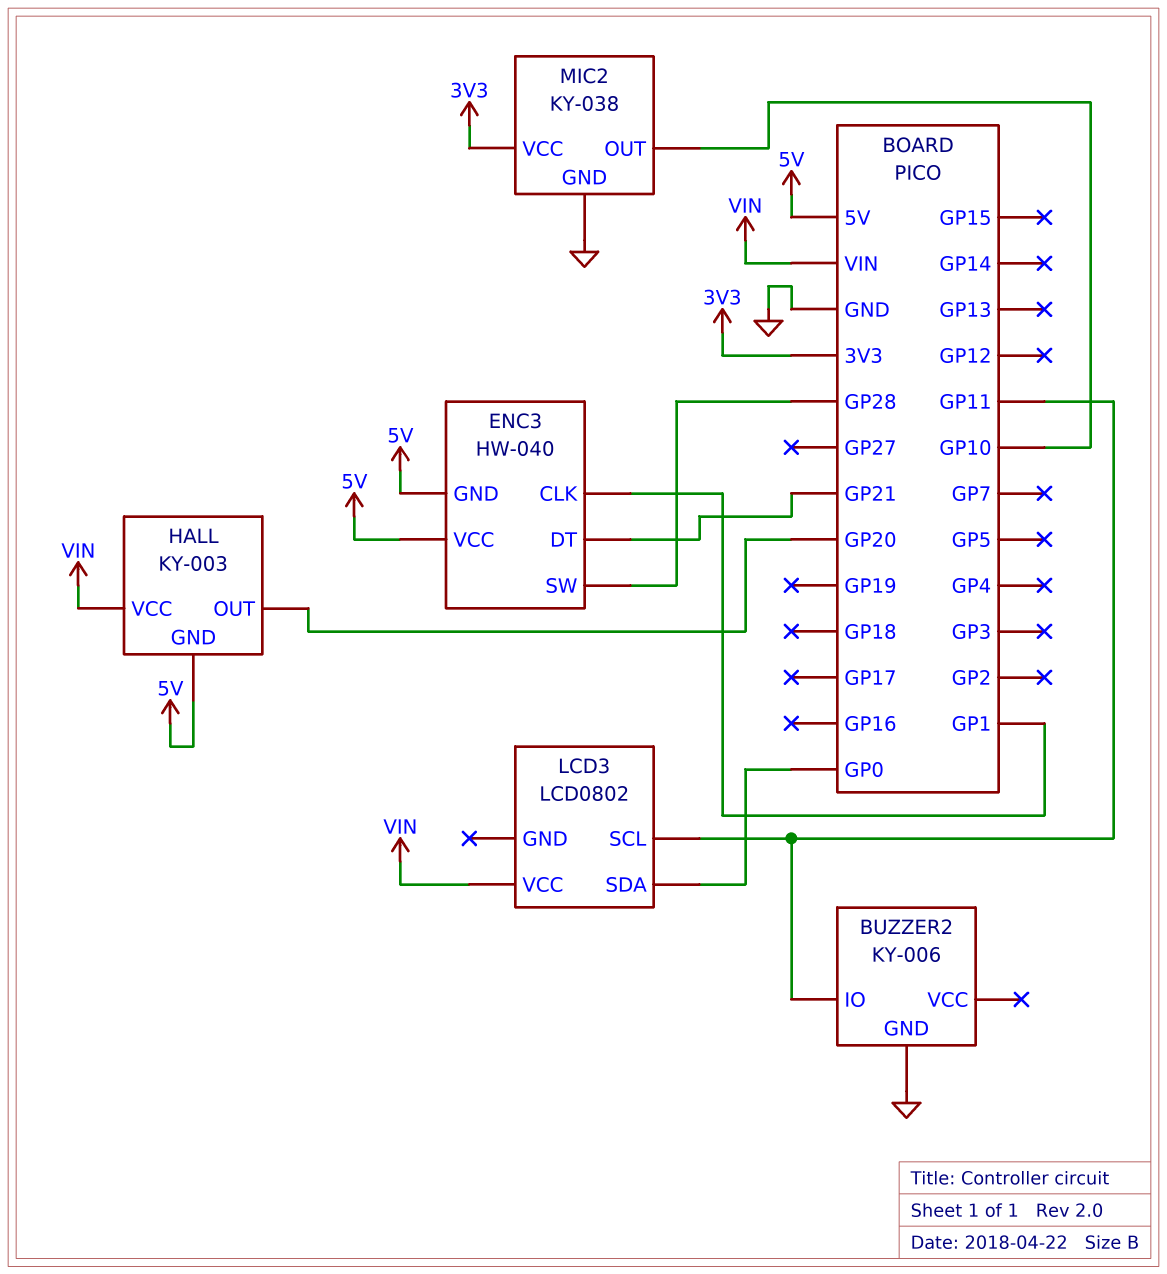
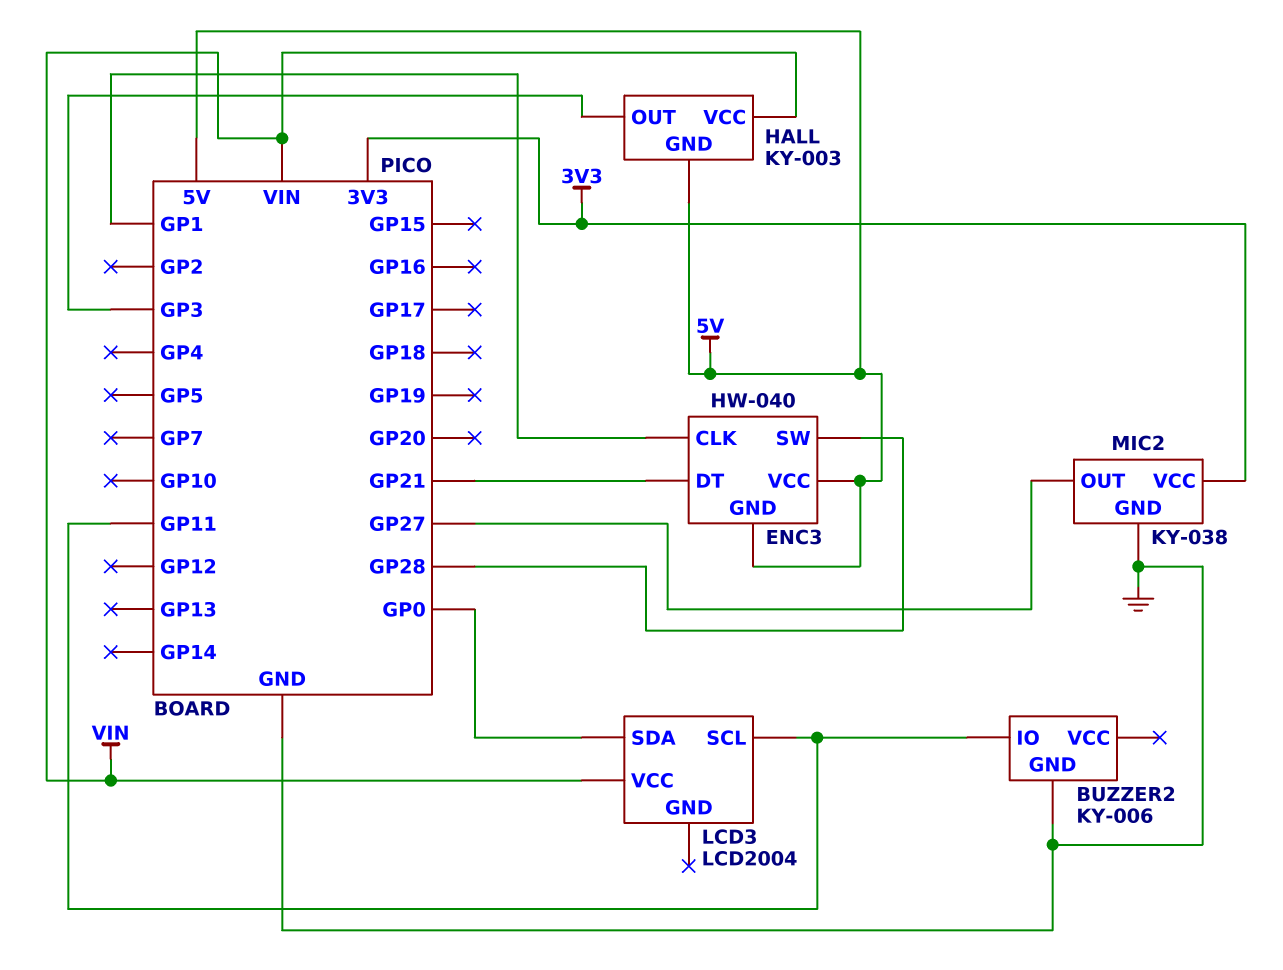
HALL pin OUT: GP20 -> GP3
LCD3: LCD0802 -> LCD2004
MIC2 pin OUT: GP10 -> GP27

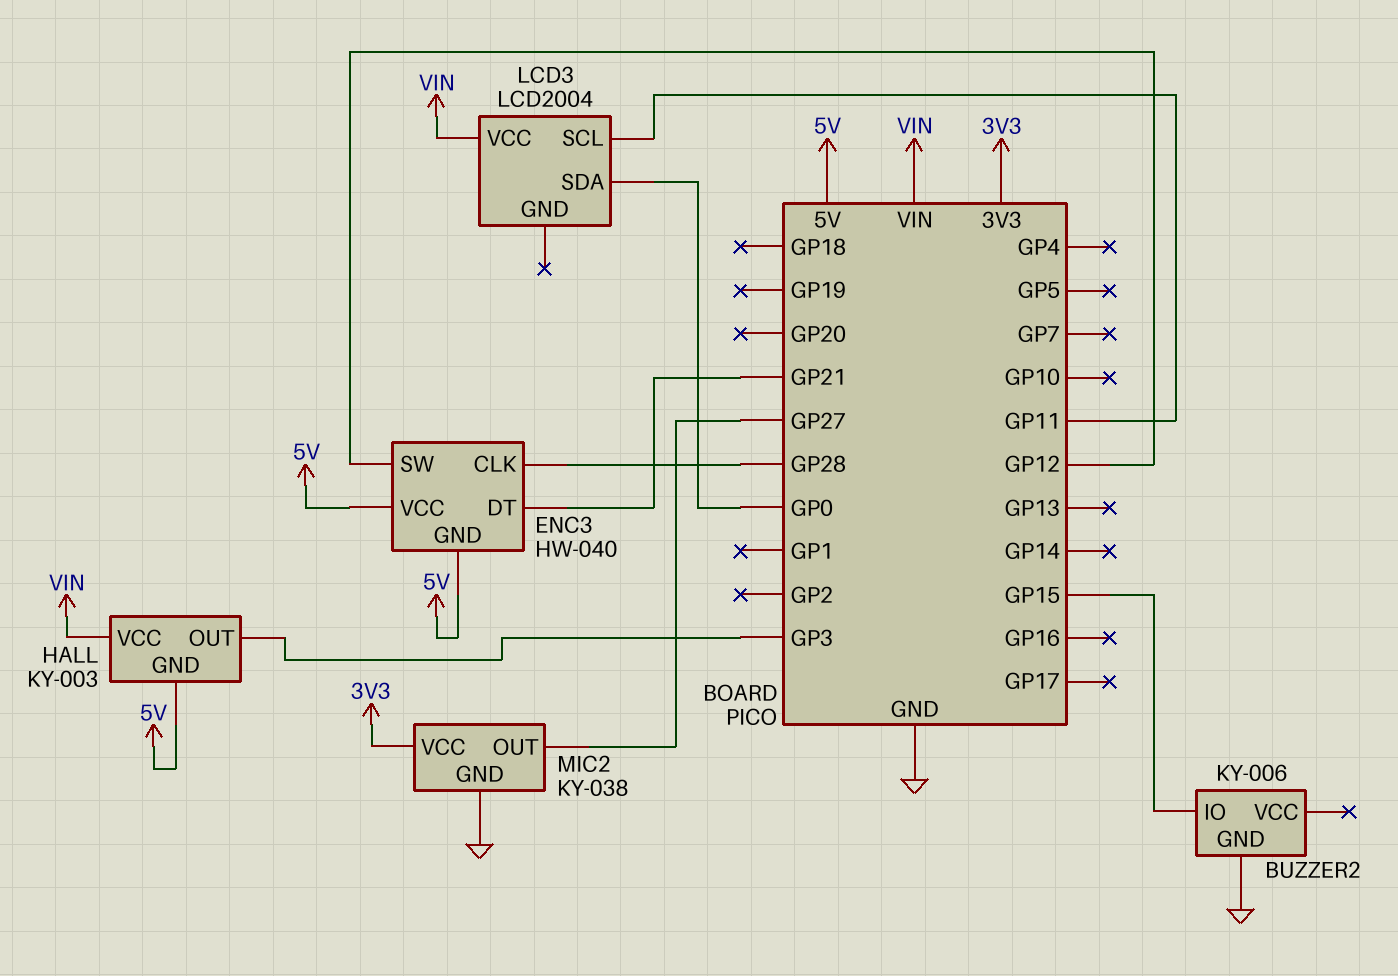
BUZZER2 pin IO: GP11 -> GP15
ENC3 pin CLK: GP1 -> GP28
ENC3 pin SW: GP28 -> GP12

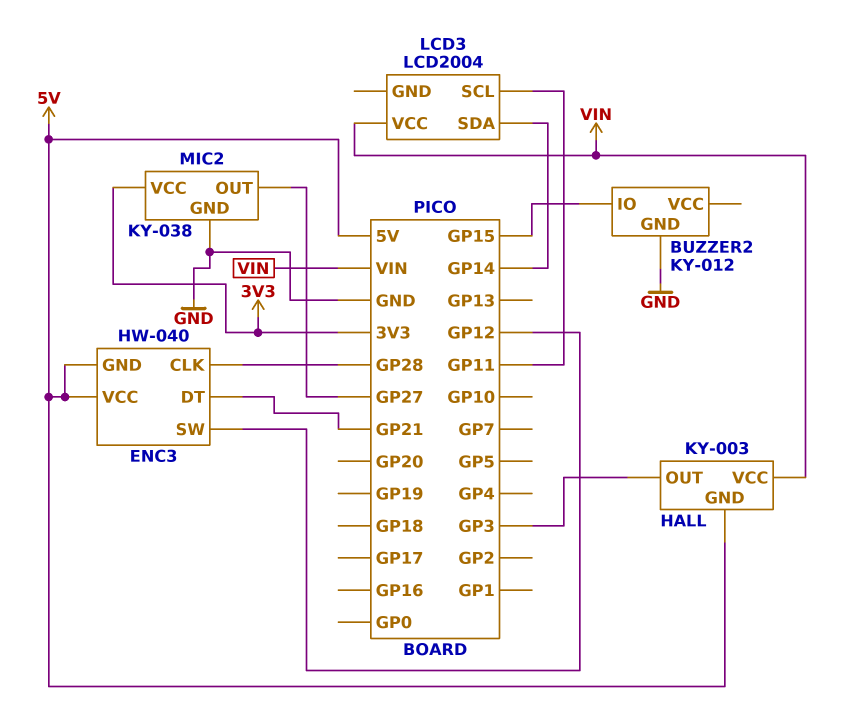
BUZZER2: KY-006 -> KY-012
LCD3 pin SDA: GP0 -> GP14

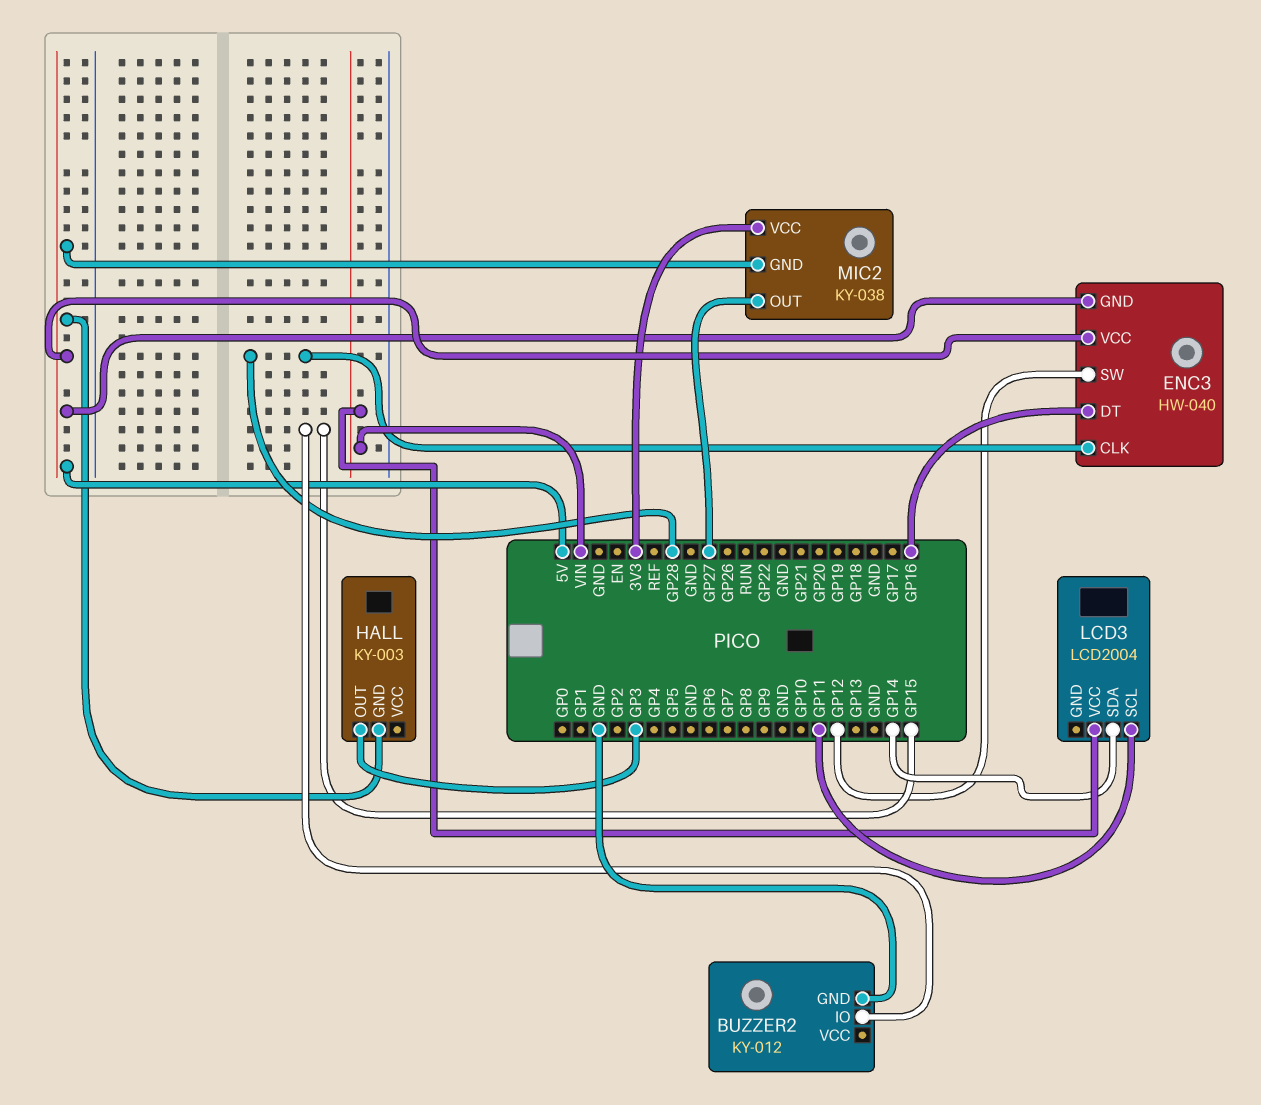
ENC3 pin DT: GP21 -> GP16
HALL pin VCC: VIN -> none
MIC2 pin GND: GND -> 5V

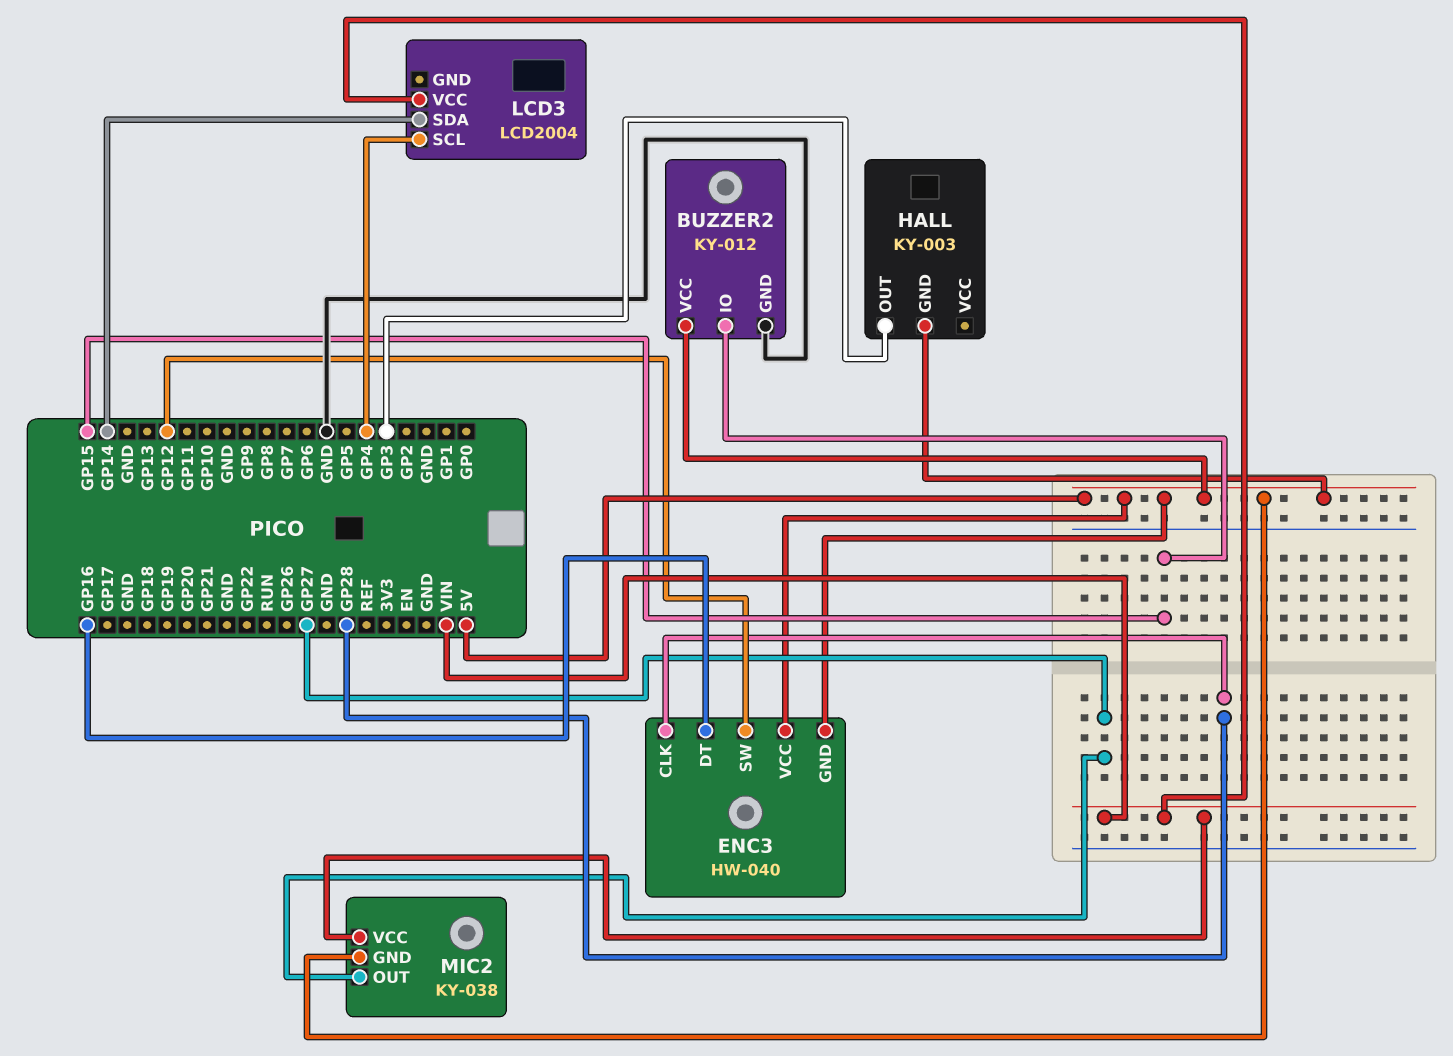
BUZZER2 pin VCC: none -> 5V
LCD3 pin SCL: GP11 -> GP4
MIC2 pin VCC: 3V3 -> VIN

